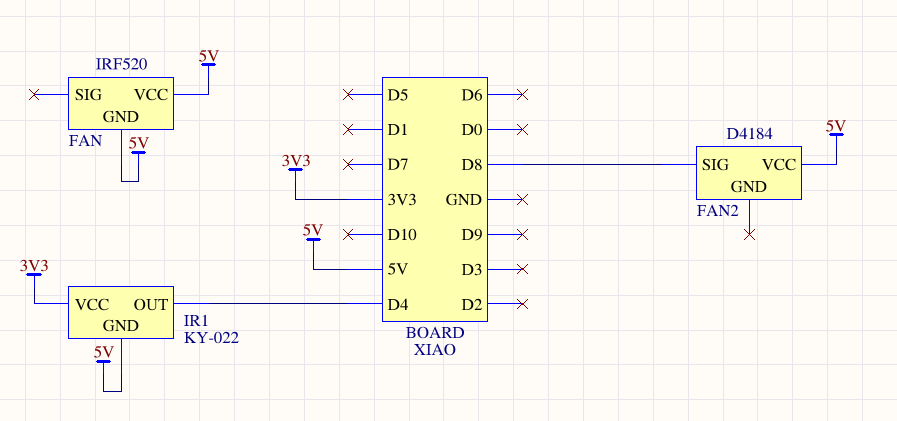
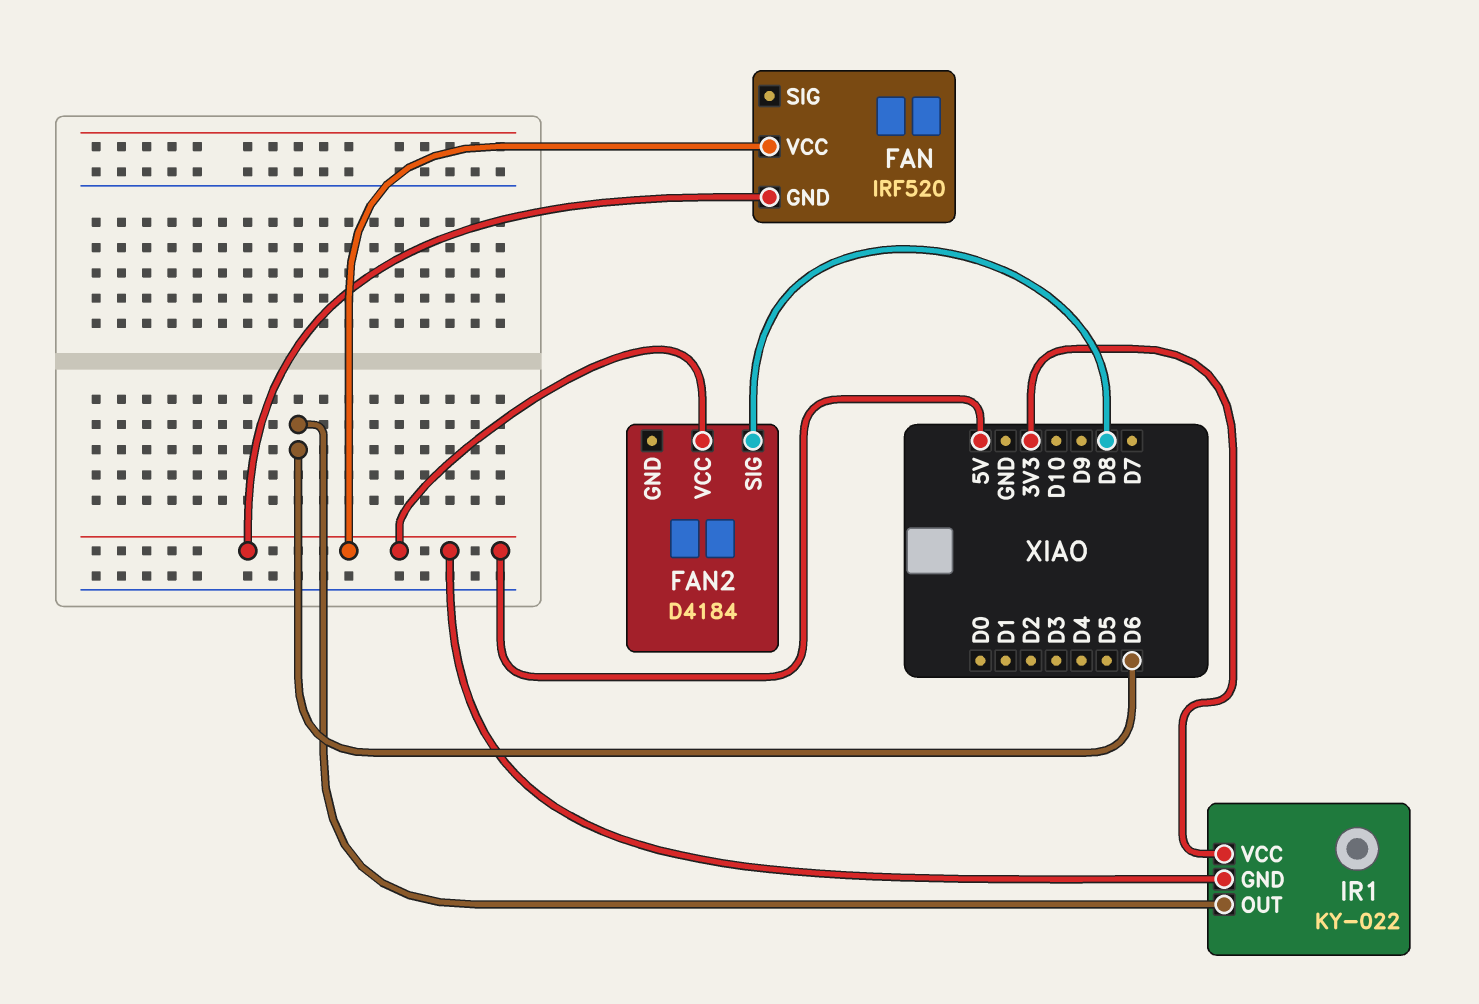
IR1 pin OUT: D4 -> D6

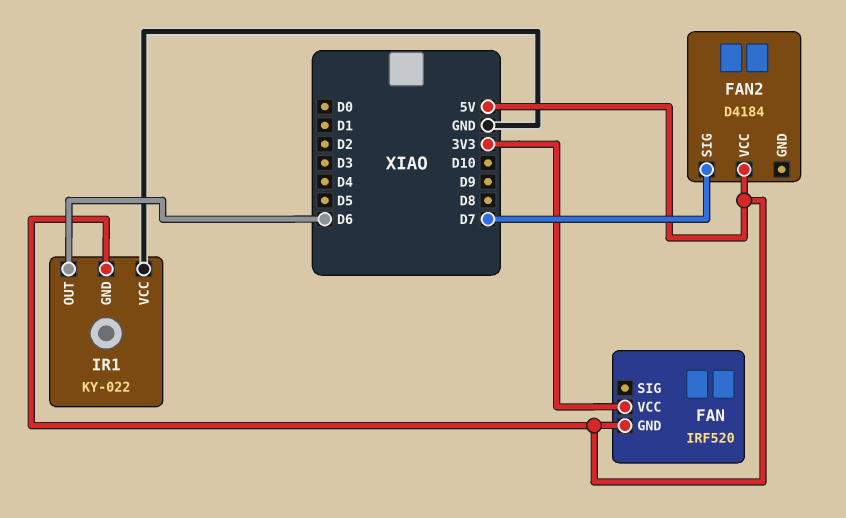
FAN pin VCC: 5V -> 3V3
FAN2 pin SIG: D8 -> D7
IR1 pin VCC: 3V3 -> GND

